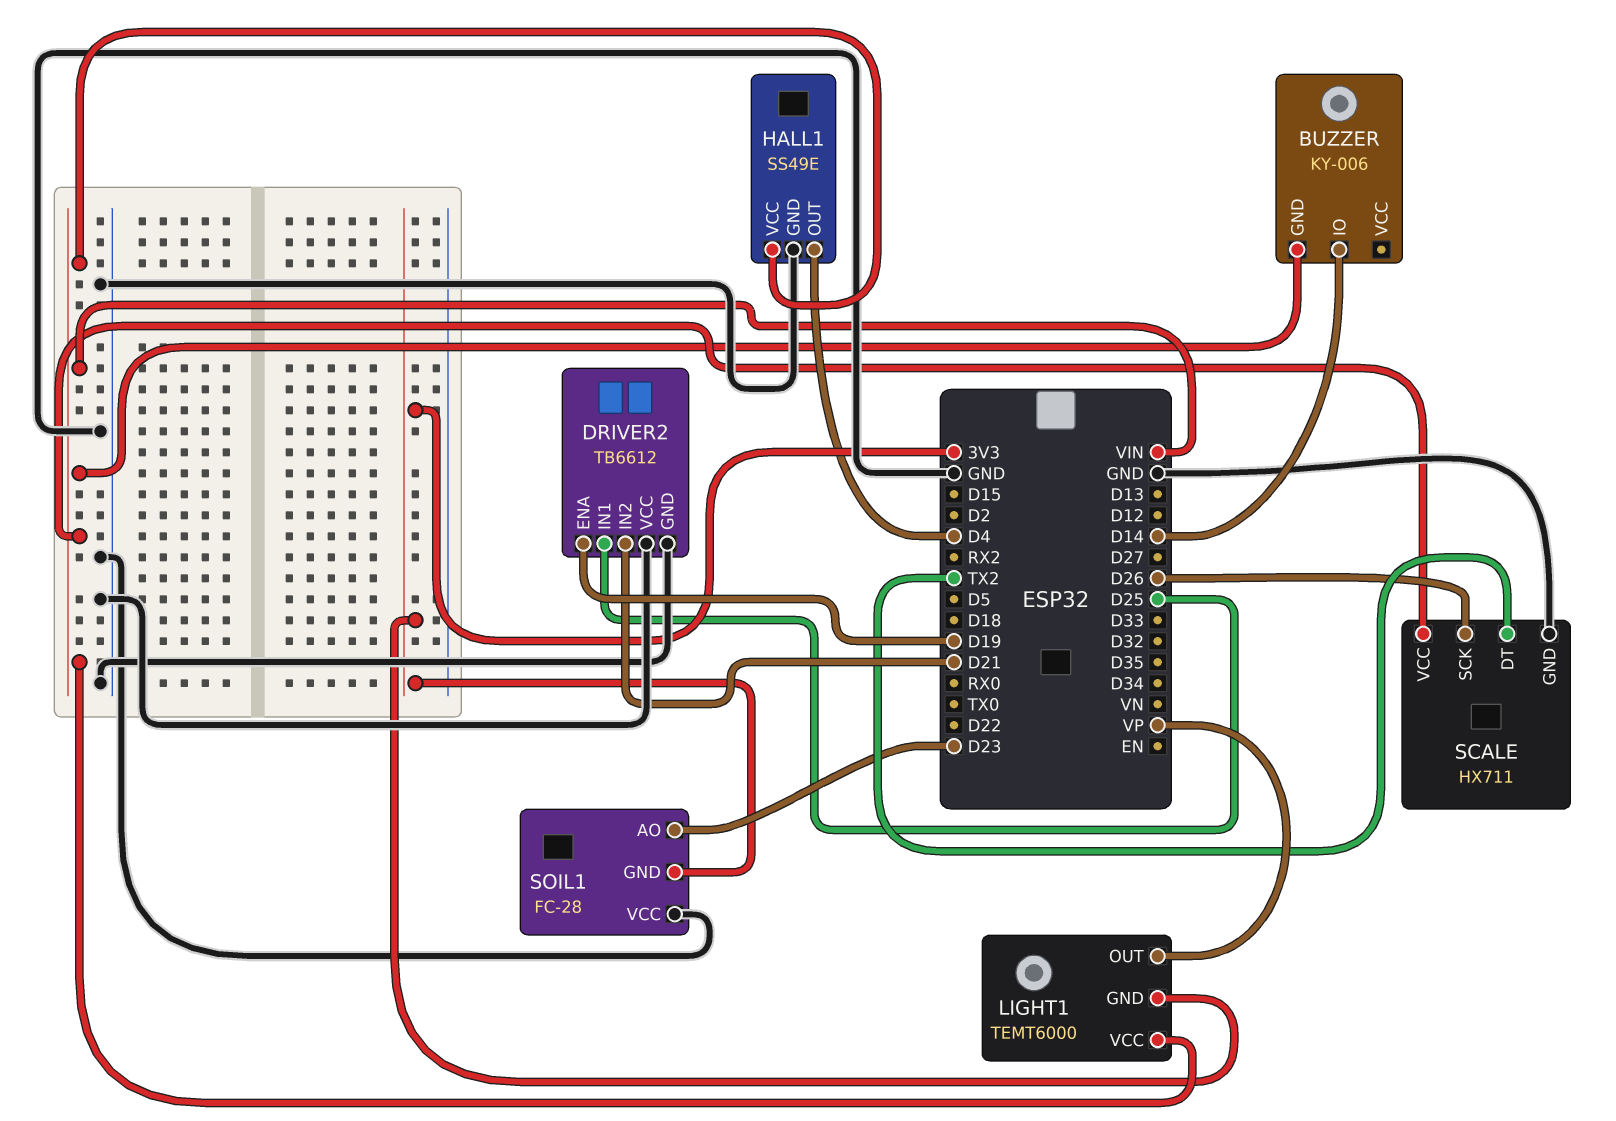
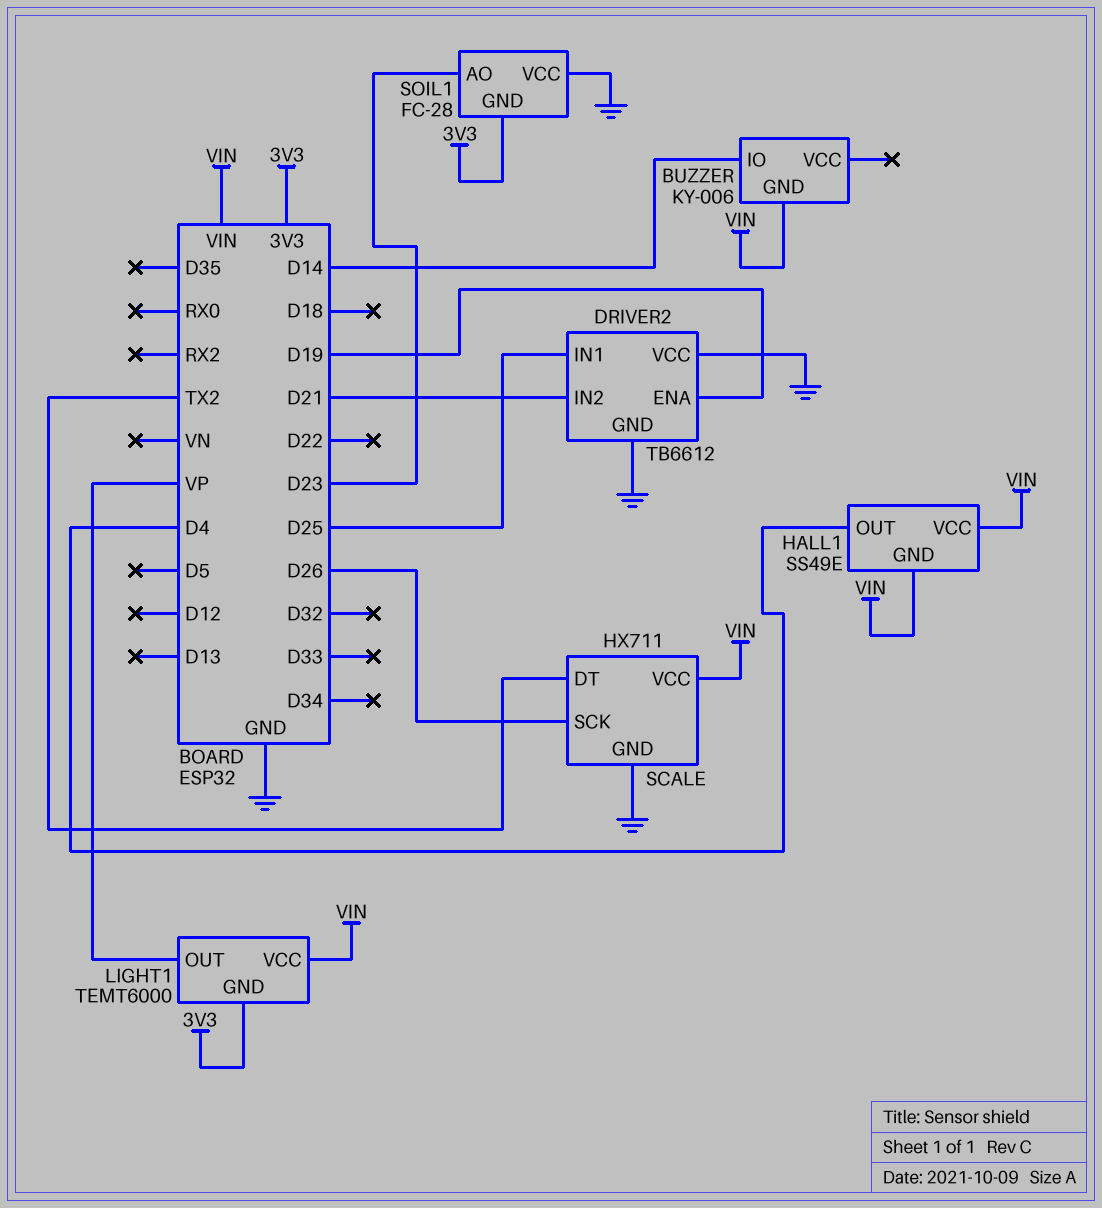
HALL1 pin GND: GND -> VIN

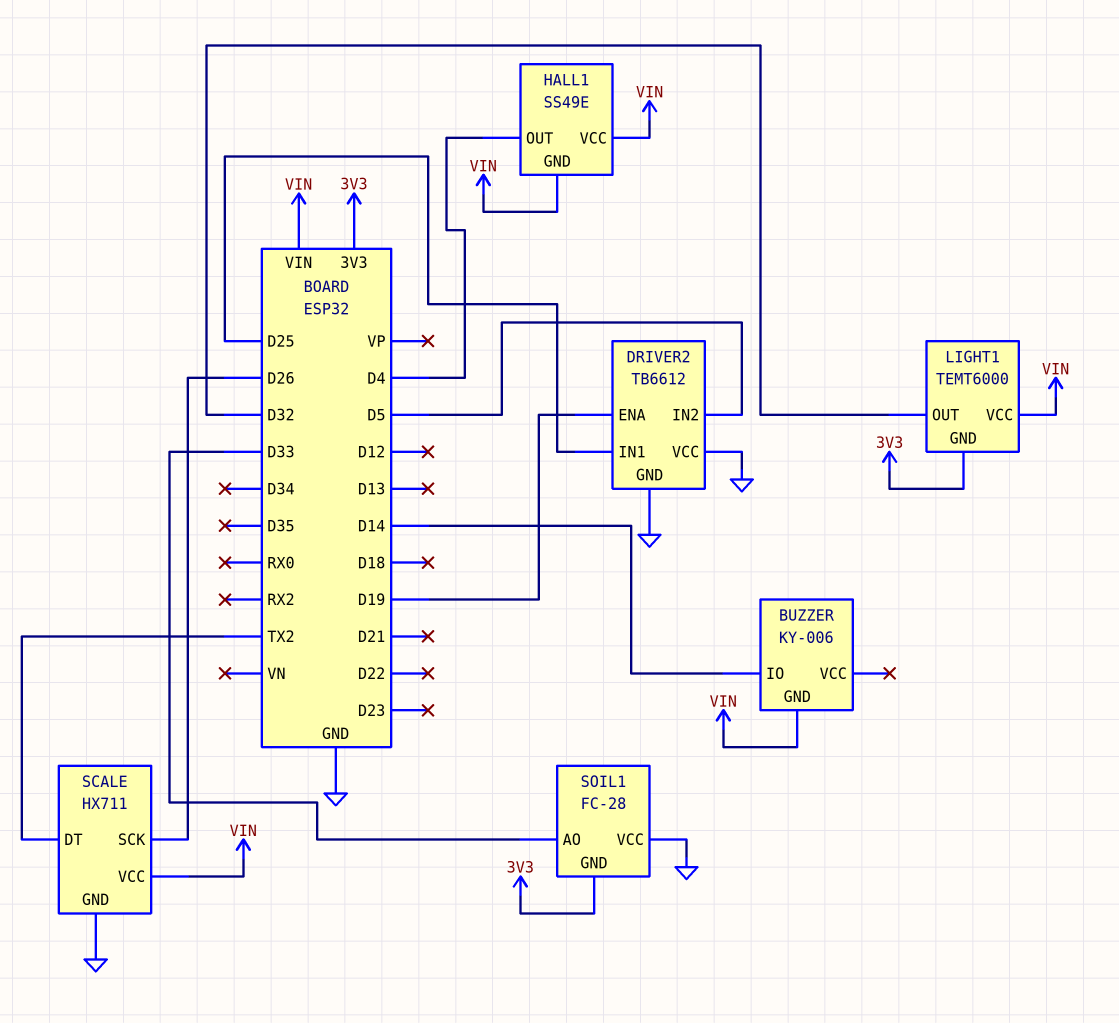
DRIVER2 pin IN2: D21 -> D5
LIGHT1 pin OUT: VP -> D32
SOIL1 pin AO: D23 -> D33

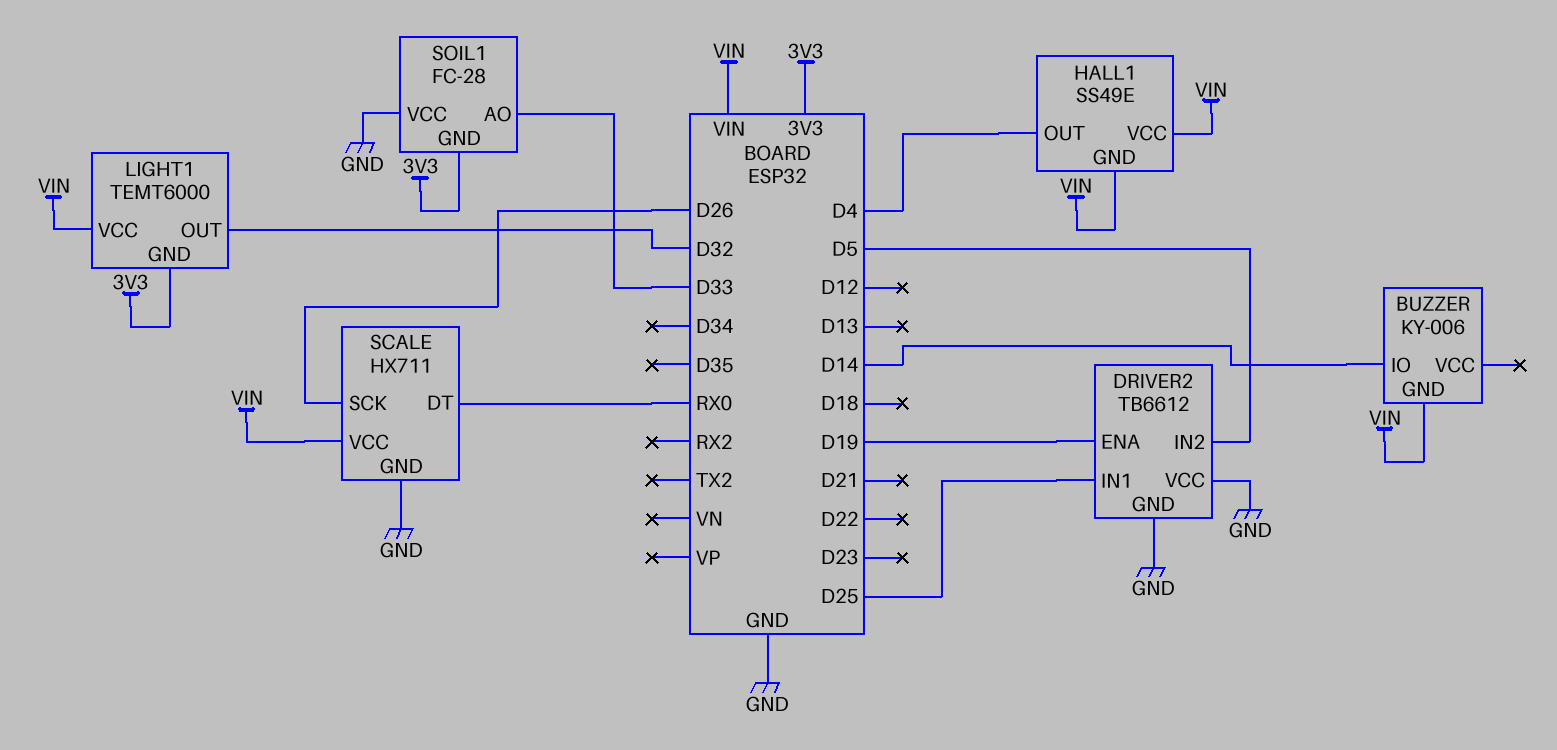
SCALE pin DT: TX2 -> RX0

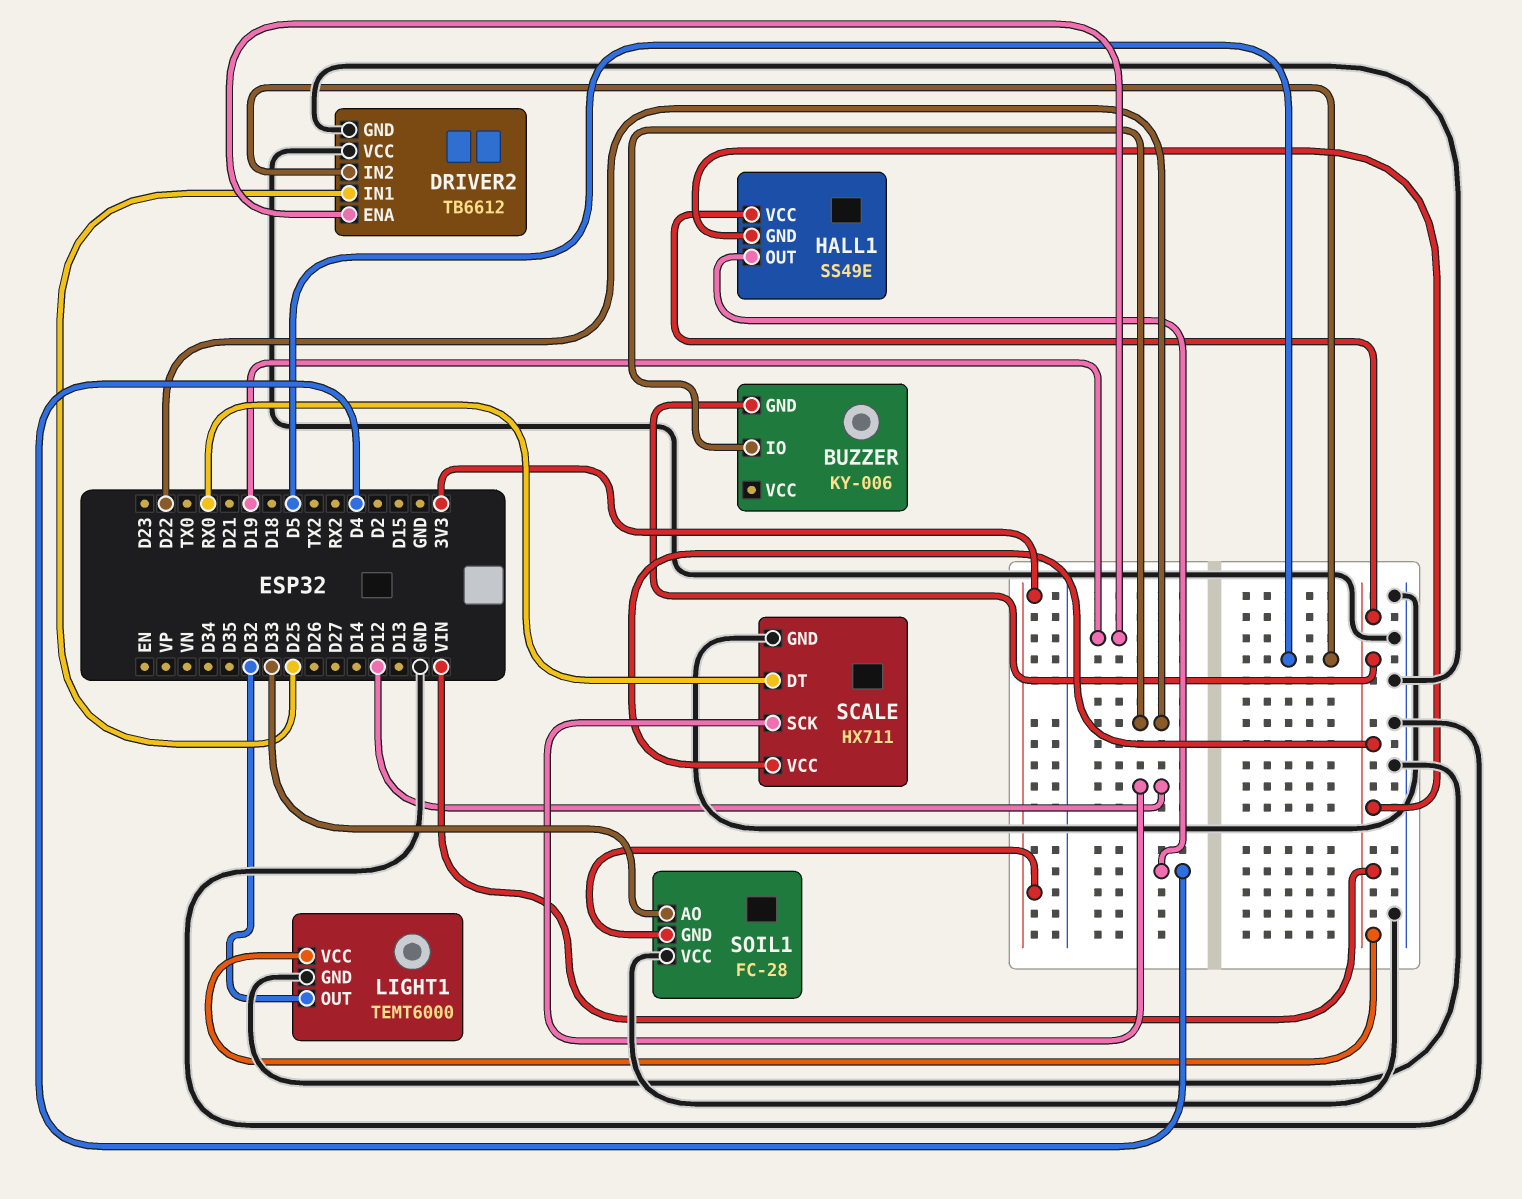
BUZZER pin IO: D14 -> D22
LIGHT1 pin GND: 3V3 -> GND
SCALE pin SCK: D26 -> D12

